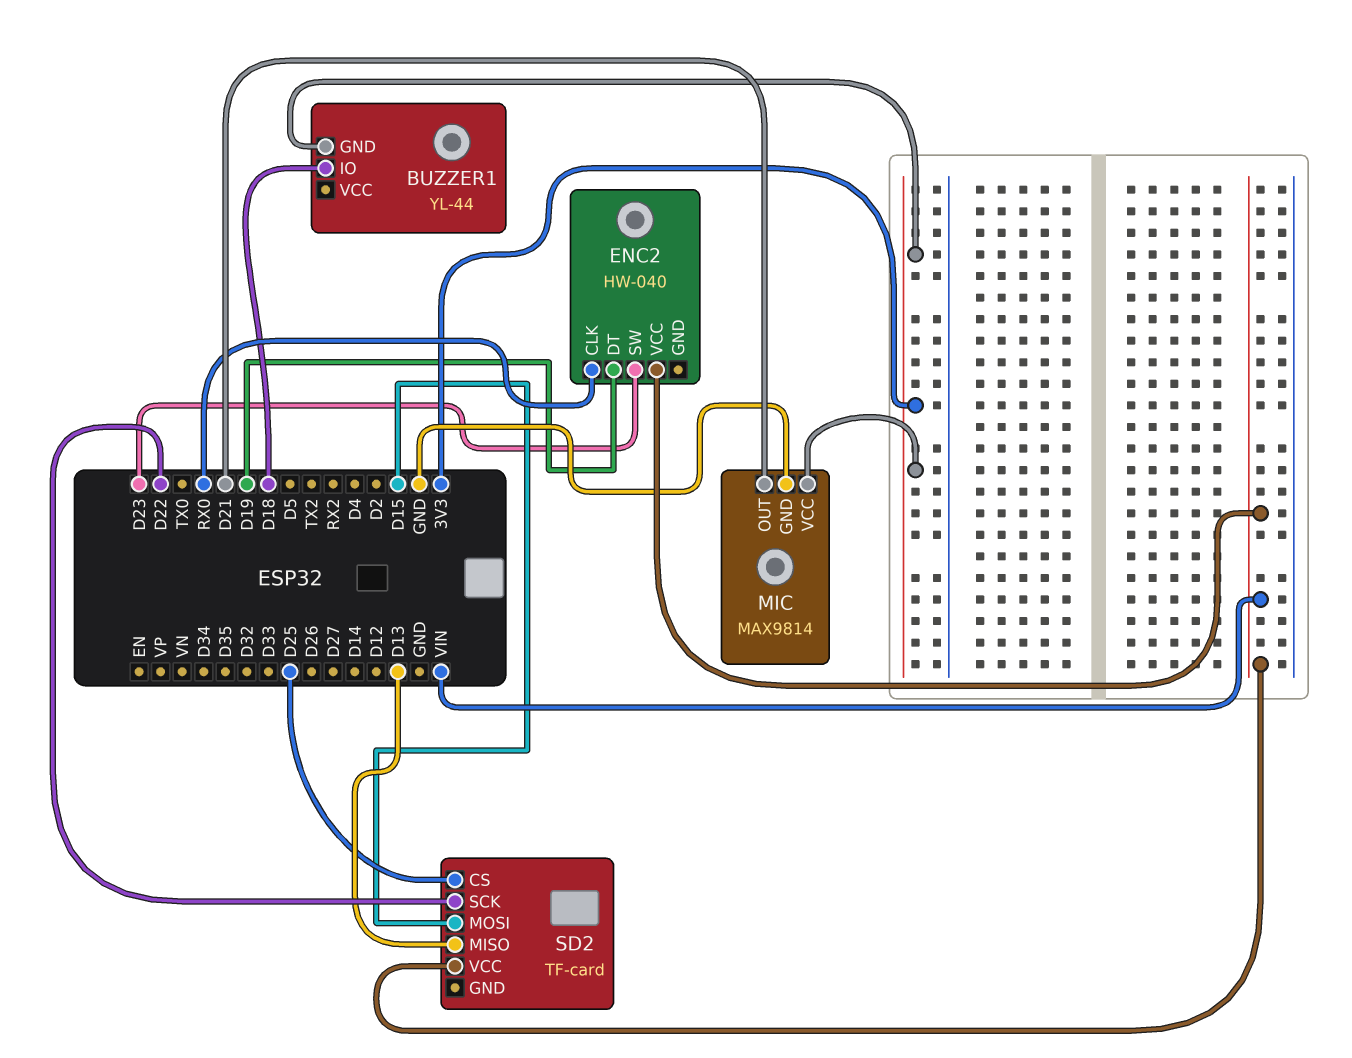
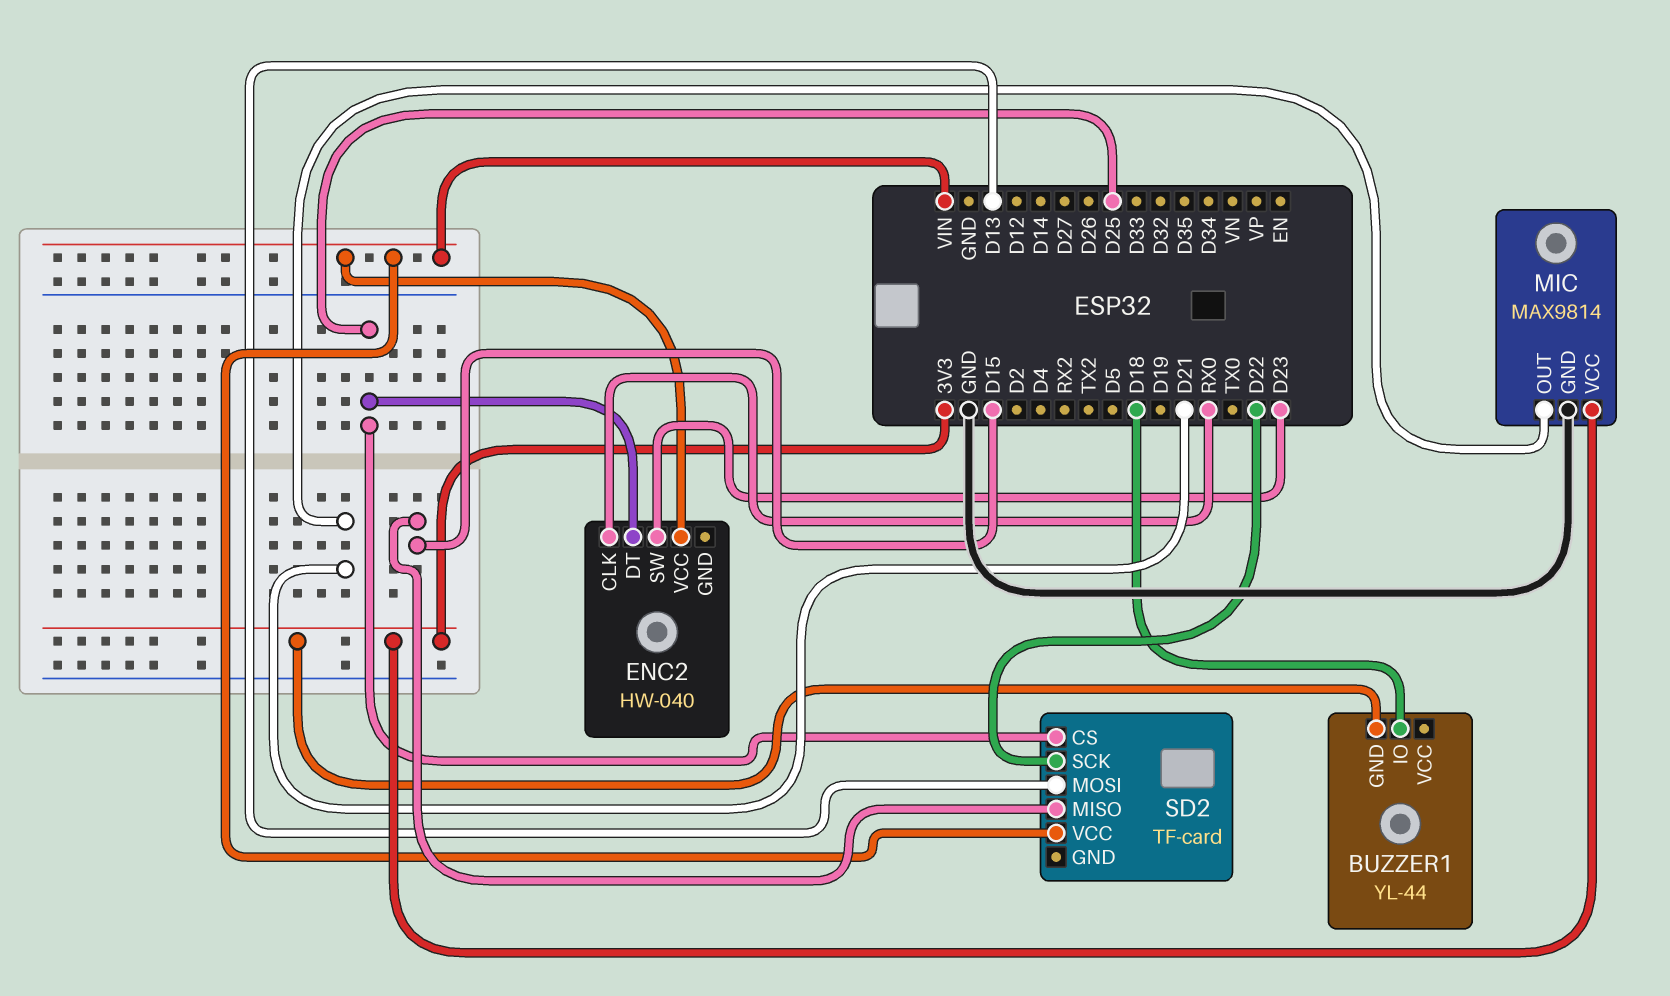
ENC2 pin DT: D19 -> D25
SD2 pin MISO: D13 -> D15
SD2 pin MOSI: D15 -> D13

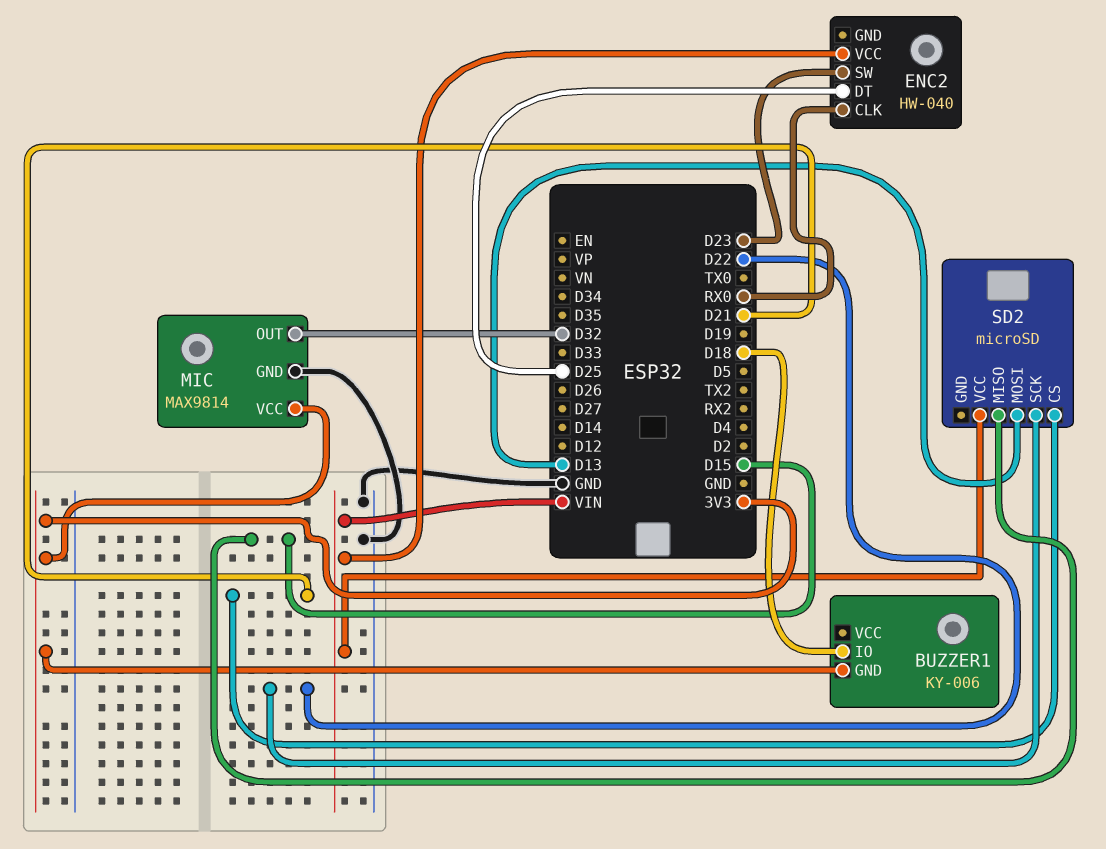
BUZZER1: YL-44 -> KY-006
MIC pin OUT: D21 -> D32
SD2: TF-card -> microSD
SD2 pin CS: D25 -> D21

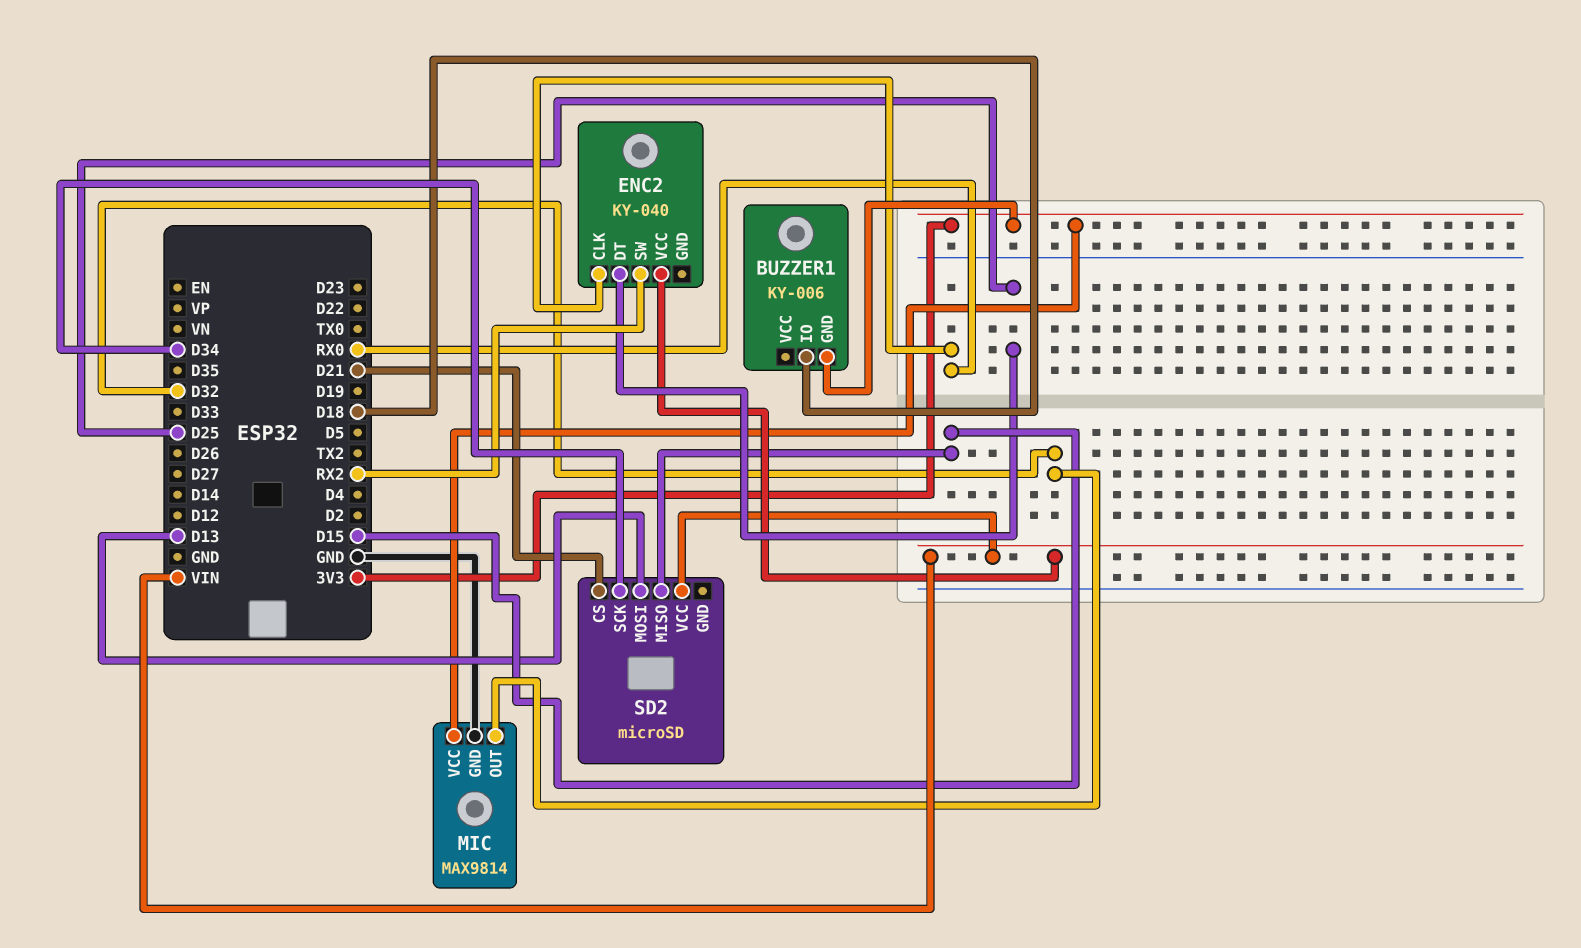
ENC2: HW-040 -> KY-040
ENC2 pin SW: D23 -> RX2
SD2 pin SCK: D22 -> D34

